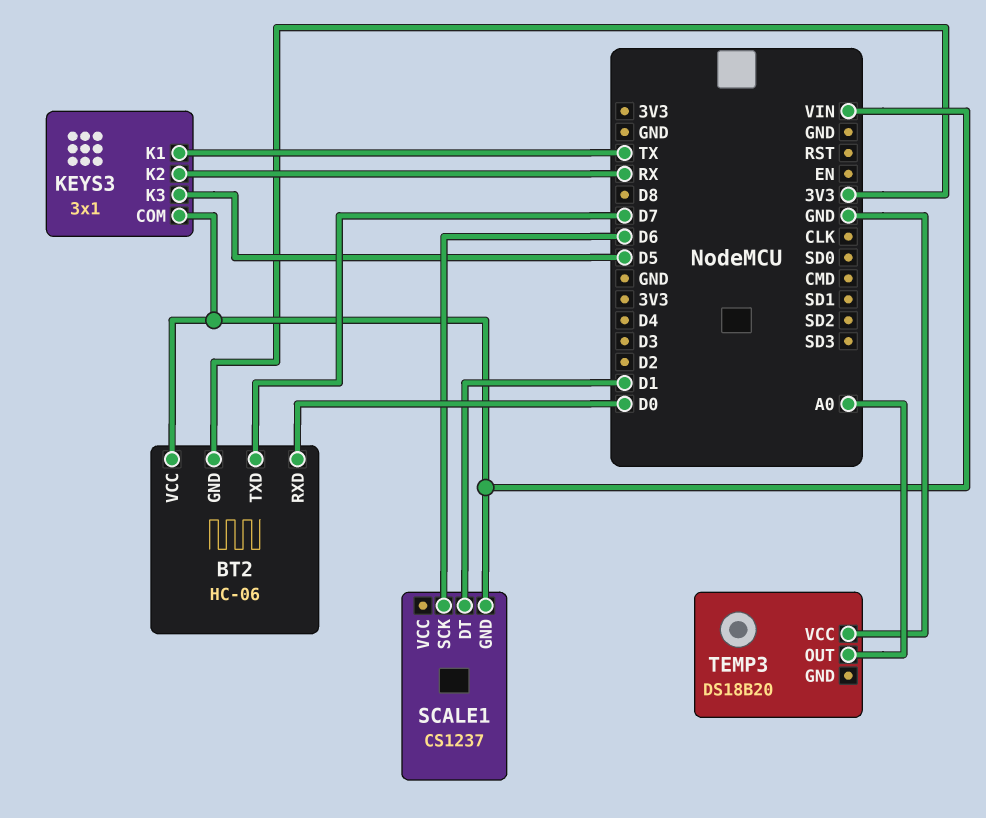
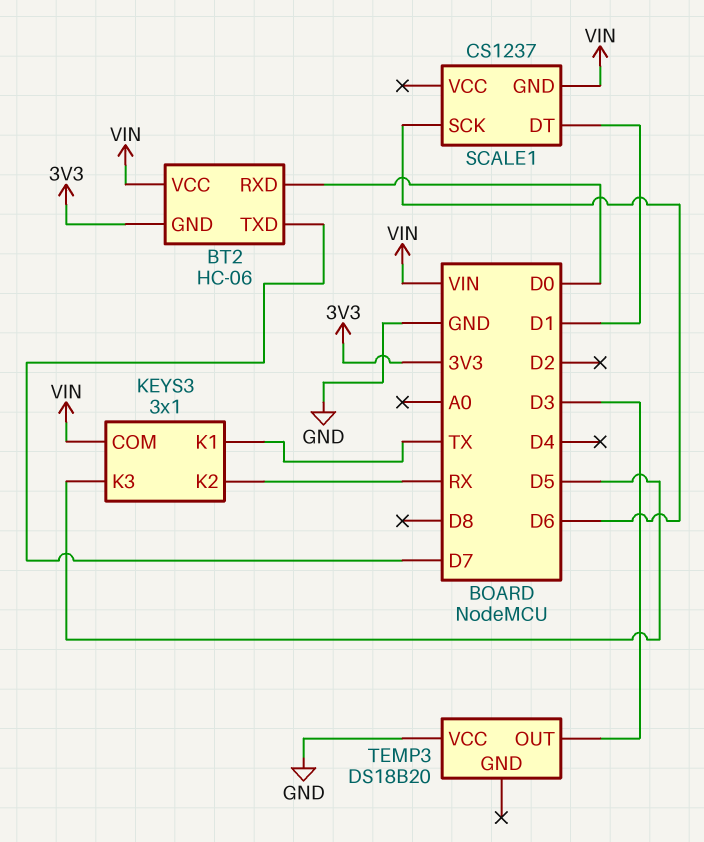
TEMP3 pin OUT: A0 -> D3

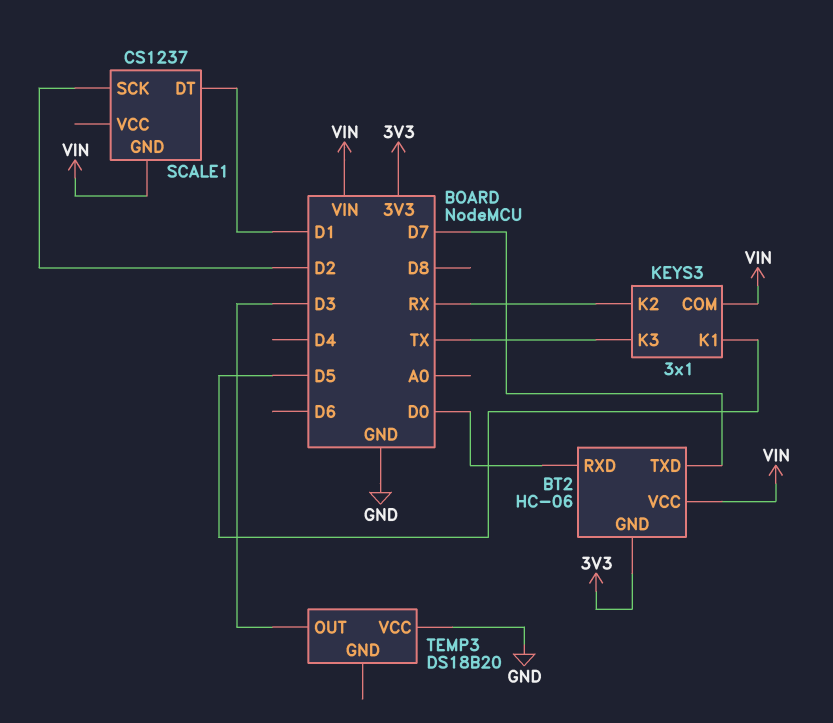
KEYS3 pin K1: TX -> D5
KEYS3 pin K3: D5 -> TX
SCALE1 pin SCK: D6 -> D2

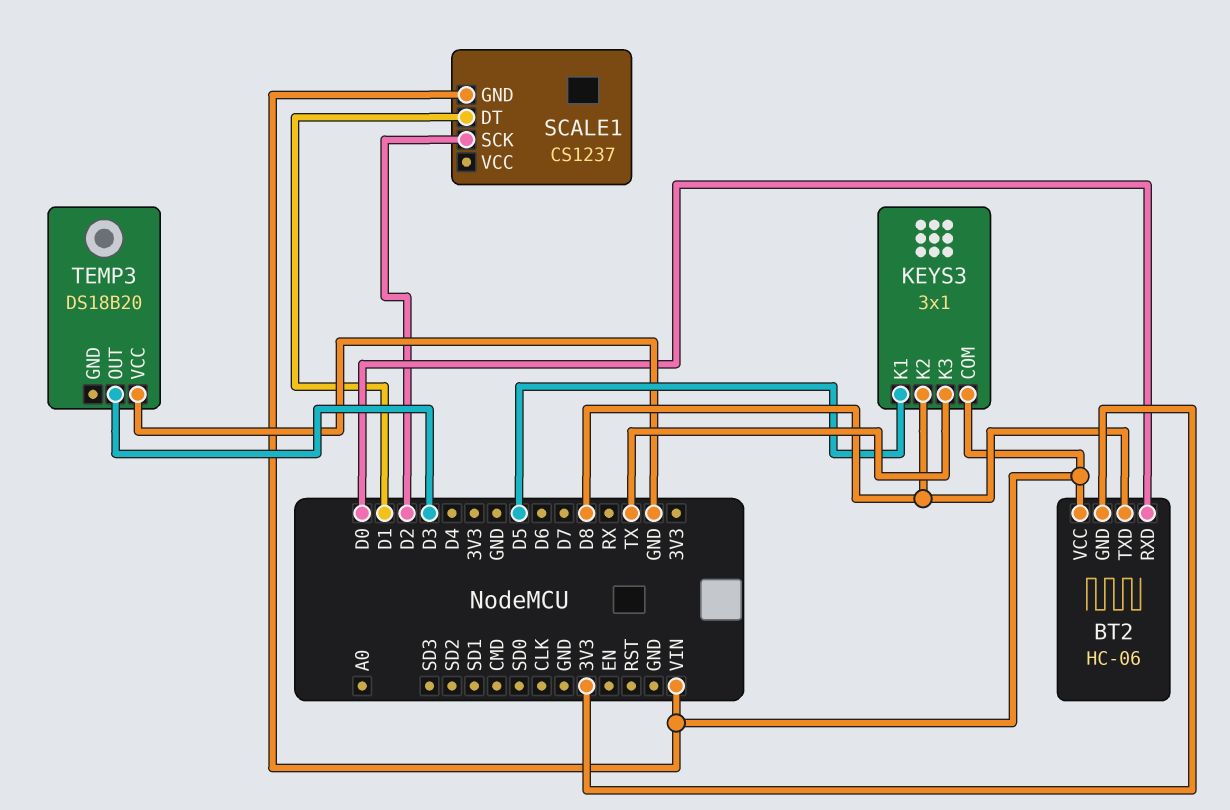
BT2 pin TXD: D7 -> D8
KEYS3 pin K2: RX -> D8

